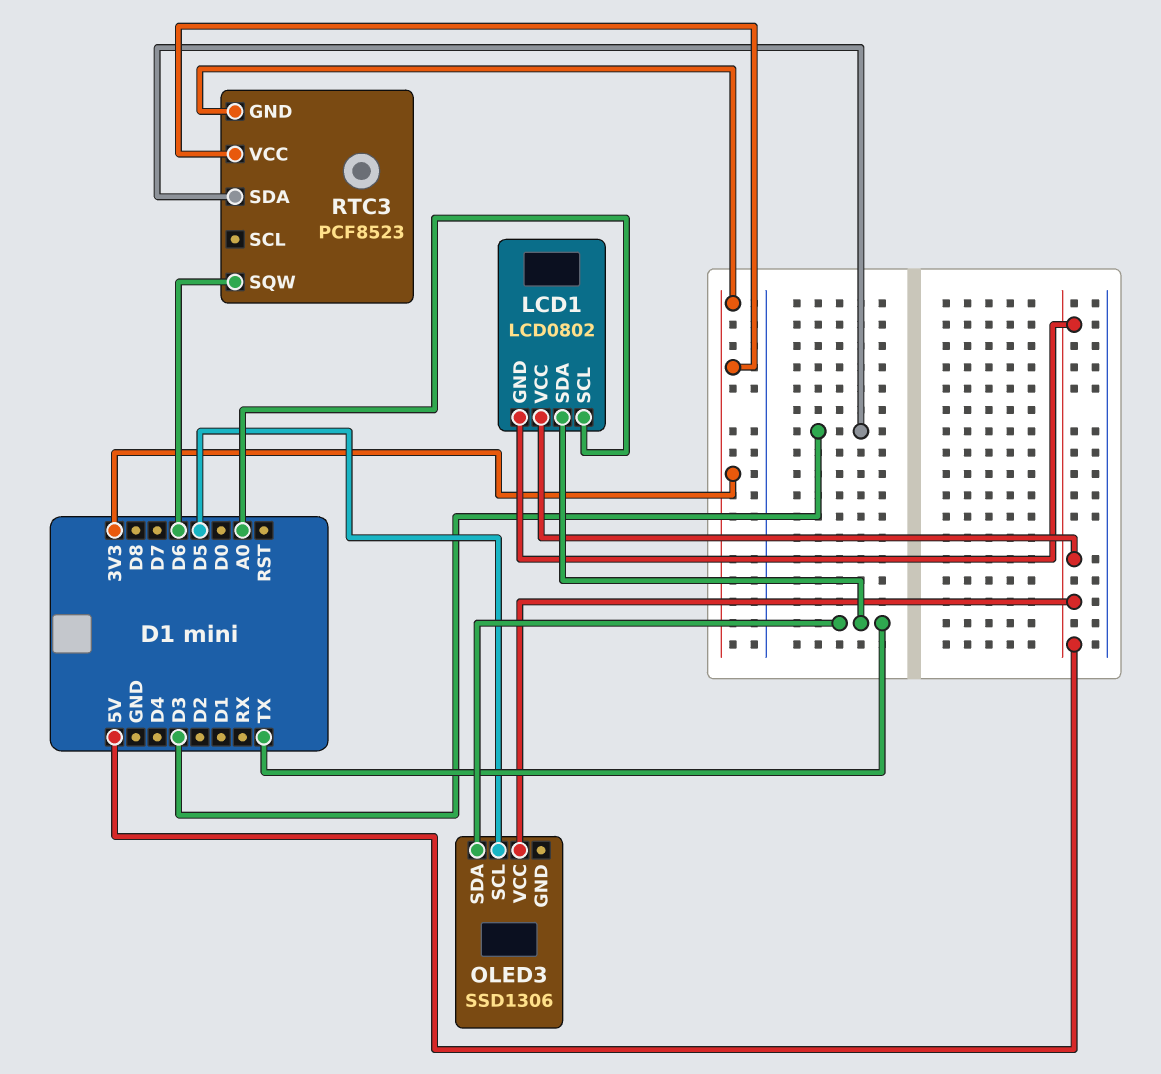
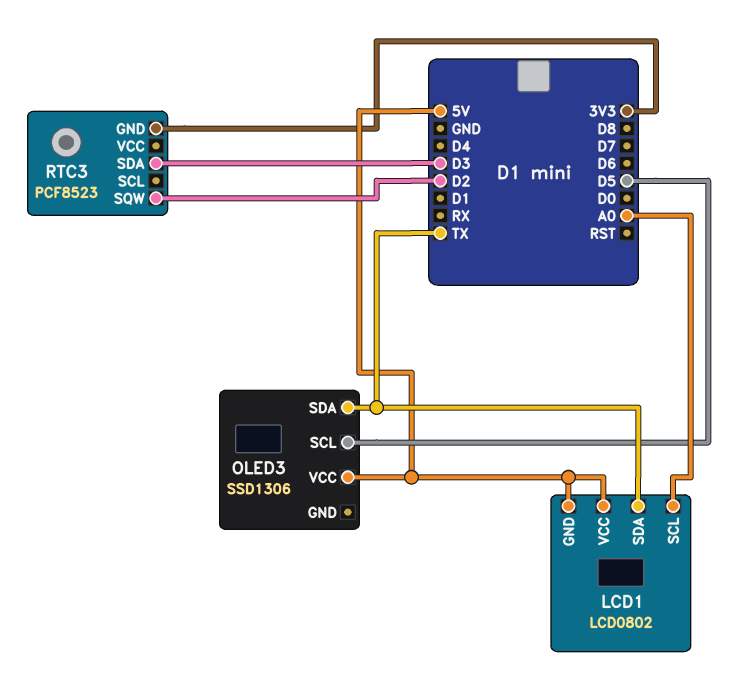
RTC3 pin SQW: D6 -> D2
RTC3 pin VCC: 3V3 -> none

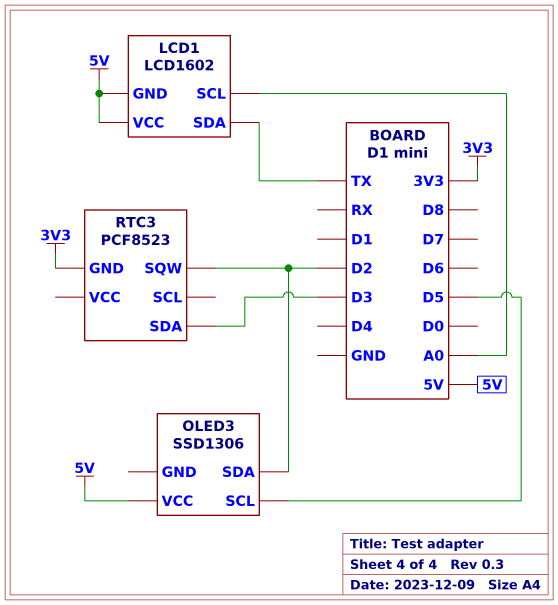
LCD1: LCD0802 -> LCD1602
OLED3 pin SDA: TX -> D2

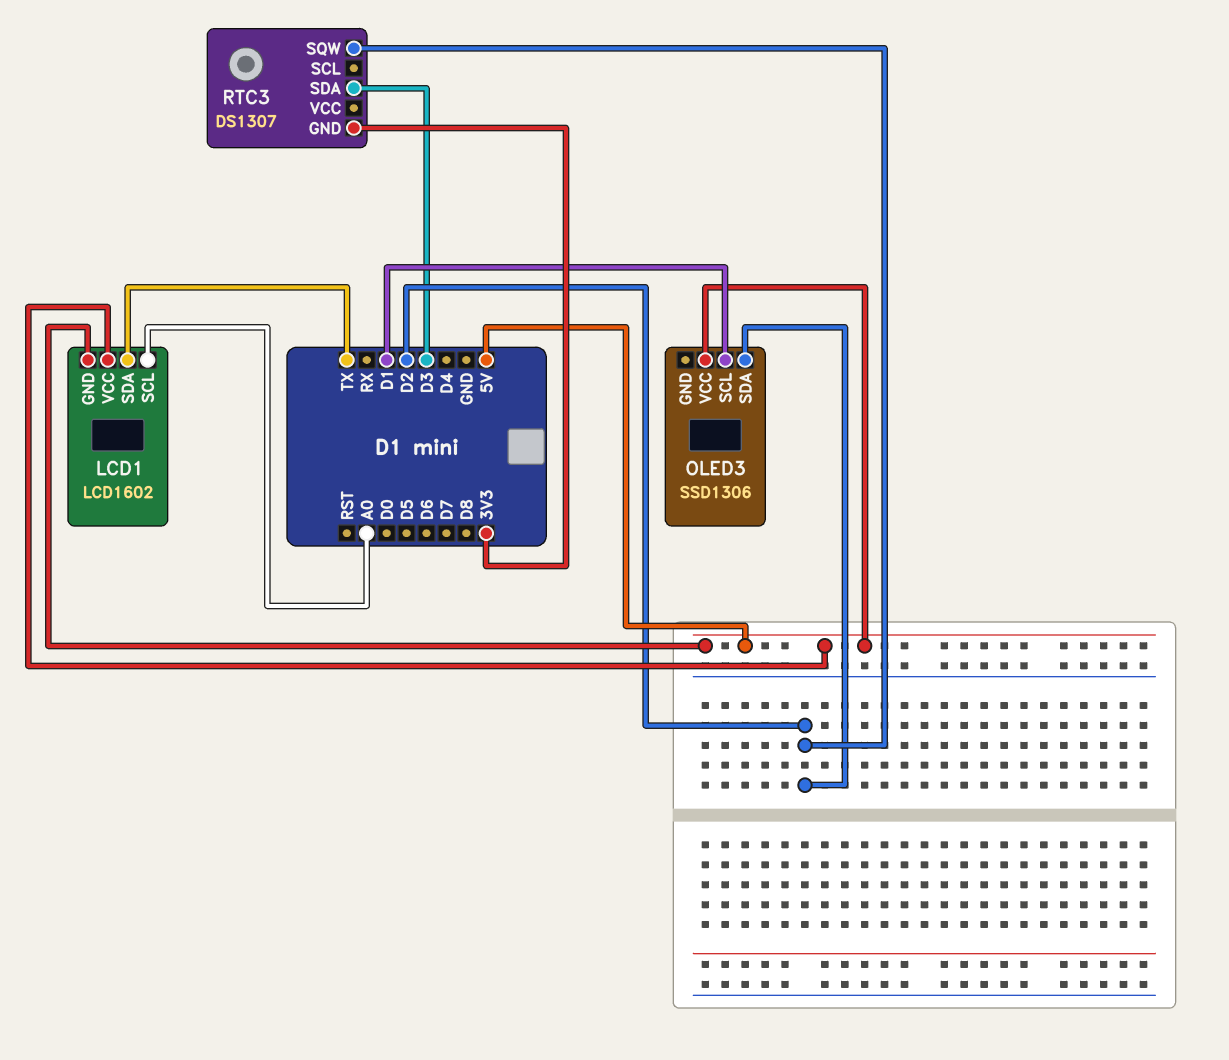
OLED3 pin SCL: D5 -> D1
RTC3: PCF8523 -> DS1307

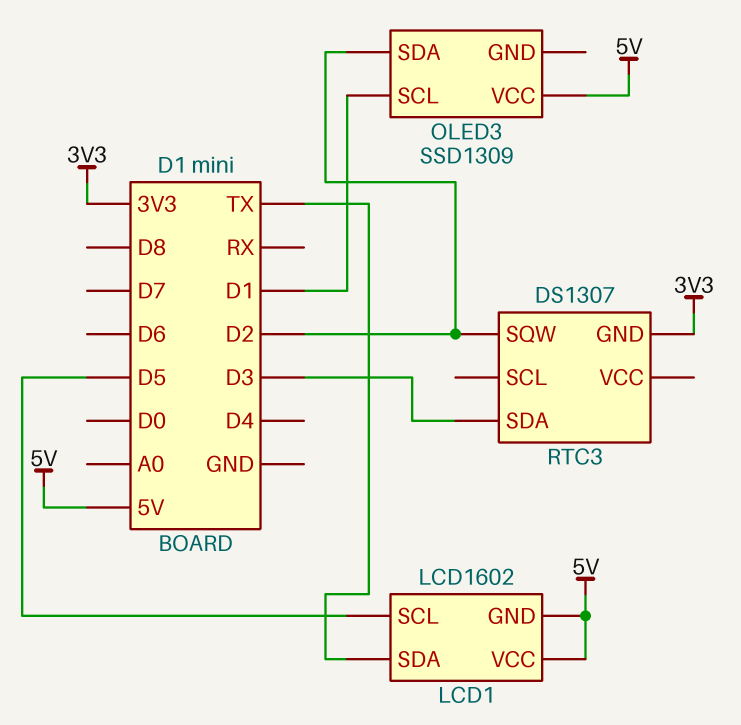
LCD1 pin SCL: A0 -> D5
OLED3: SSD1306 -> SSD1309

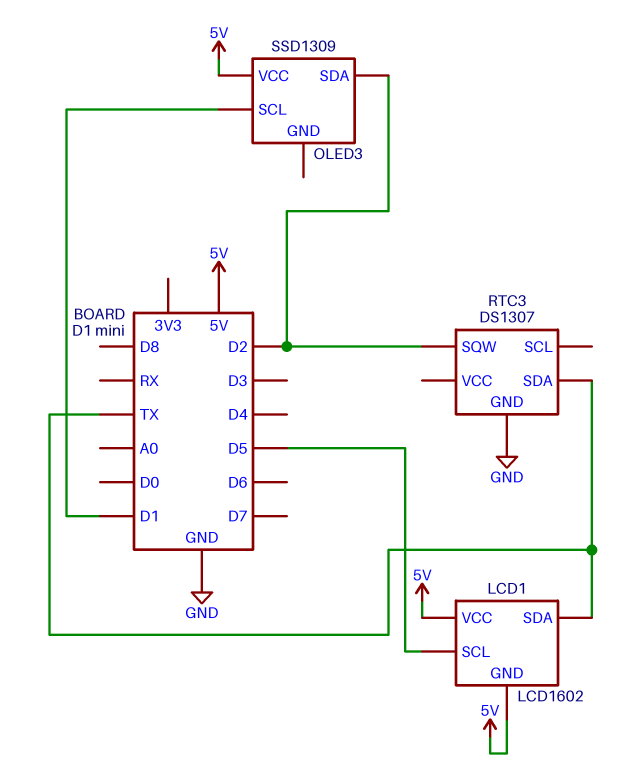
RTC3 pin GND: 3V3 -> GND
RTC3 pin SDA: D3 -> TX

